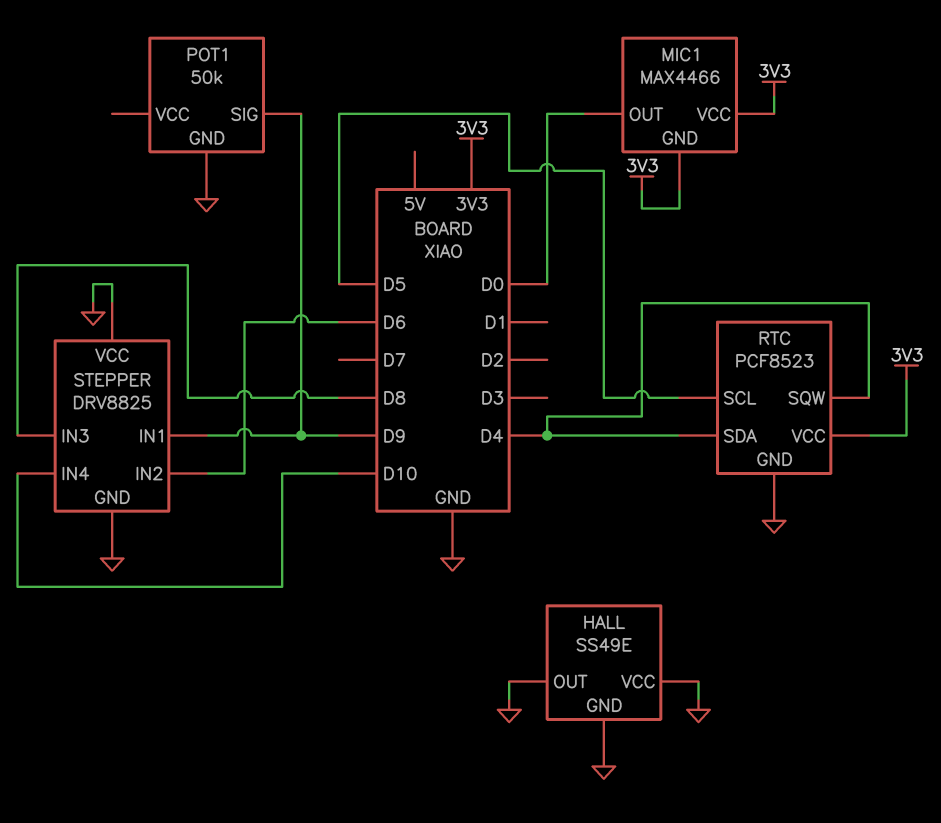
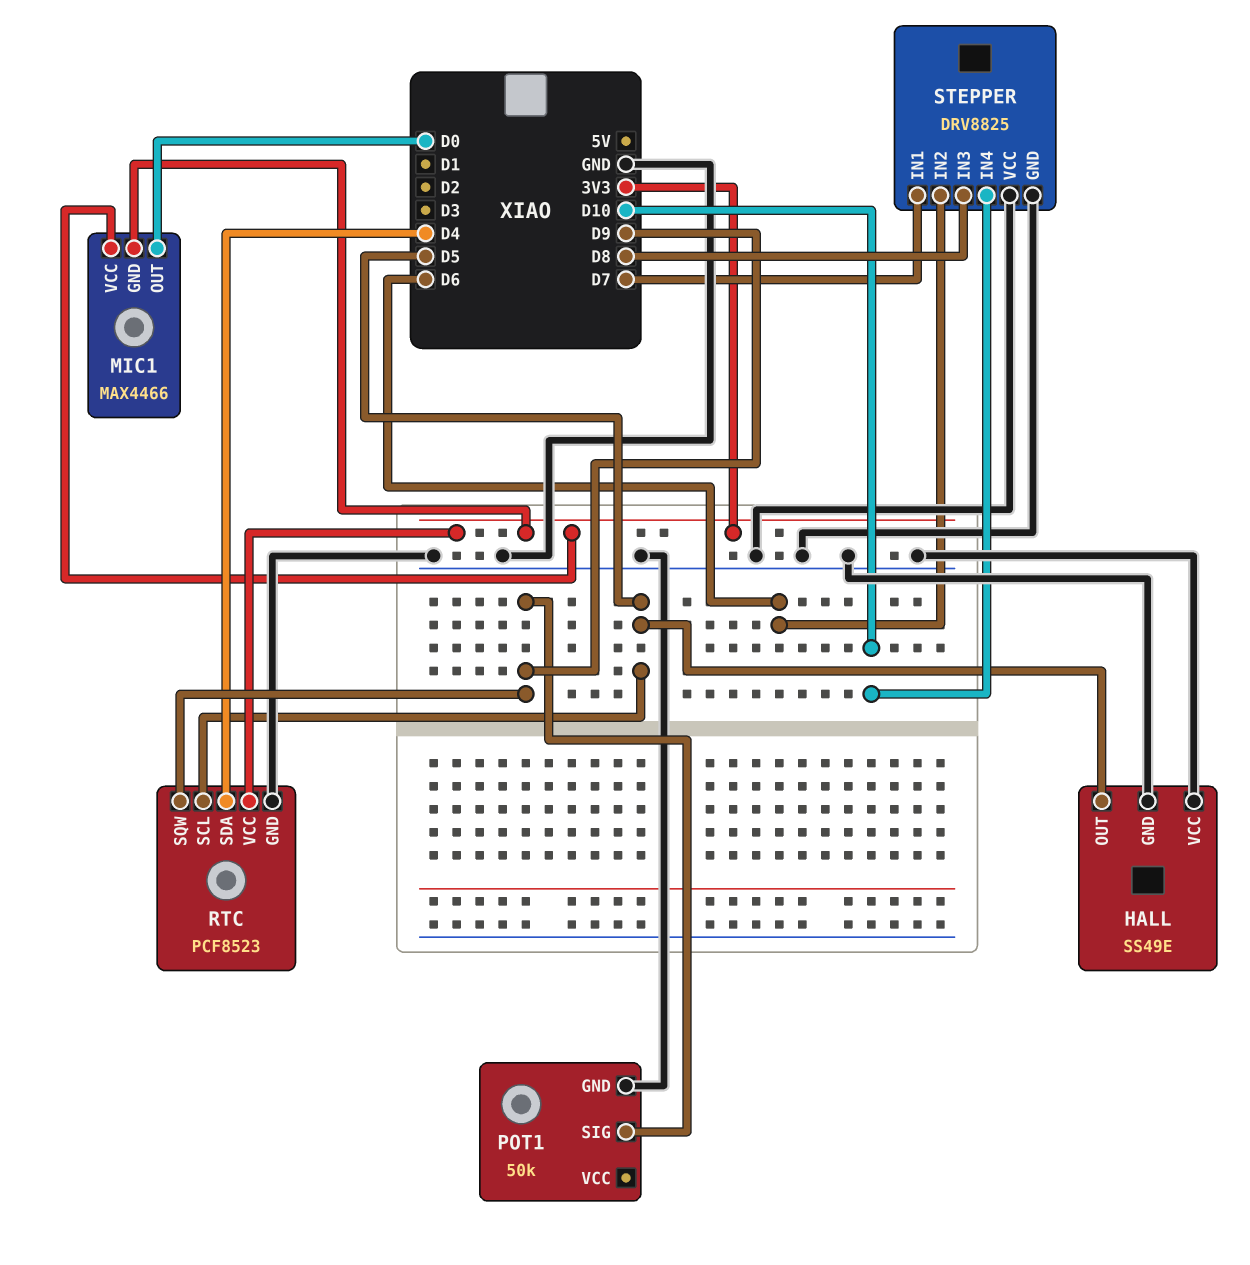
HALL pin OUT: GND -> D5
RTC pin SQW: D4 -> D9
STEPPER pin IN1: D9 -> D7

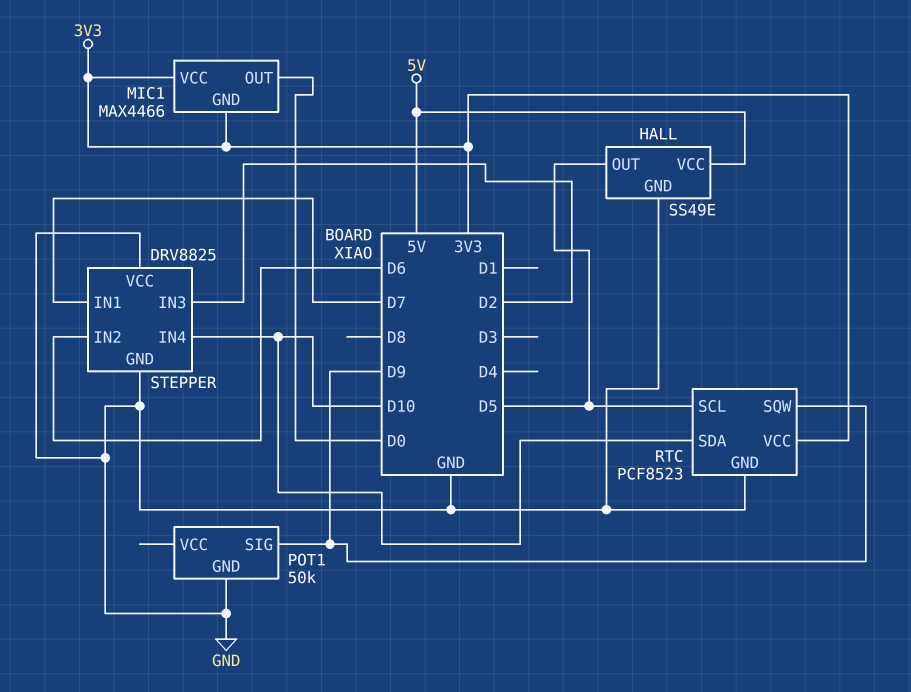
HALL pin VCC: GND -> 5V
RTC pin SDA: D4 -> D10
STEPPER pin IN3: D8 -> D2

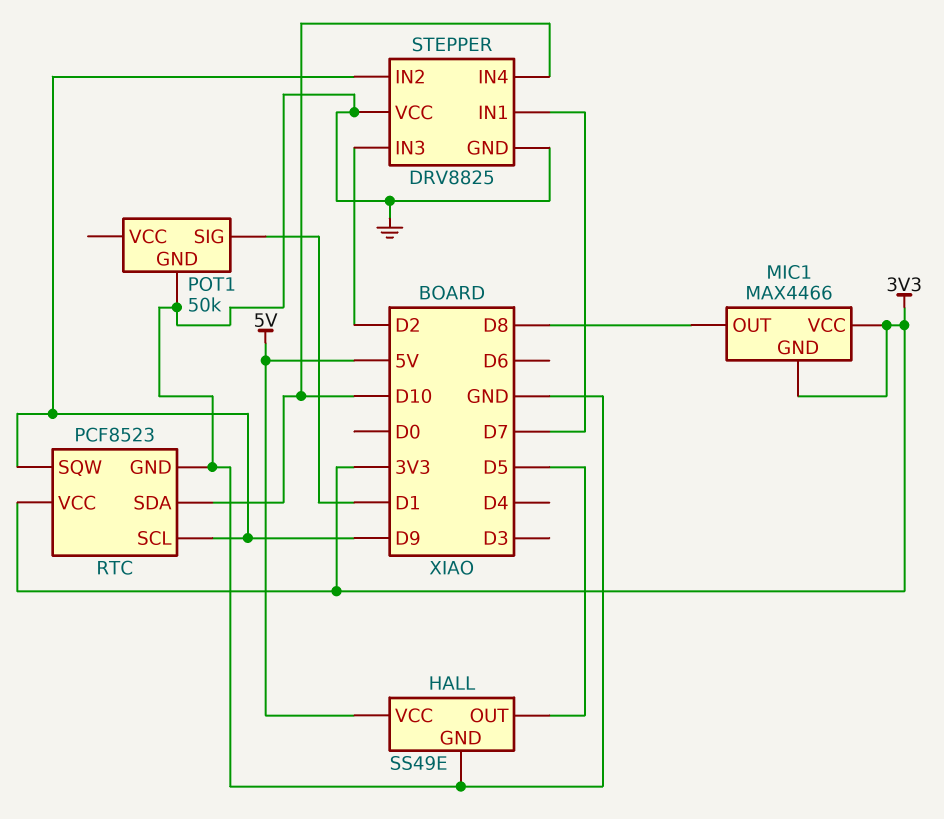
MIC1 pin OUT: D0 -> D8
POT1 pin SIG: D9 -> D1
RTC pin SCL: D5 -> D9
STEPPER pin IN2: D6 -> D9

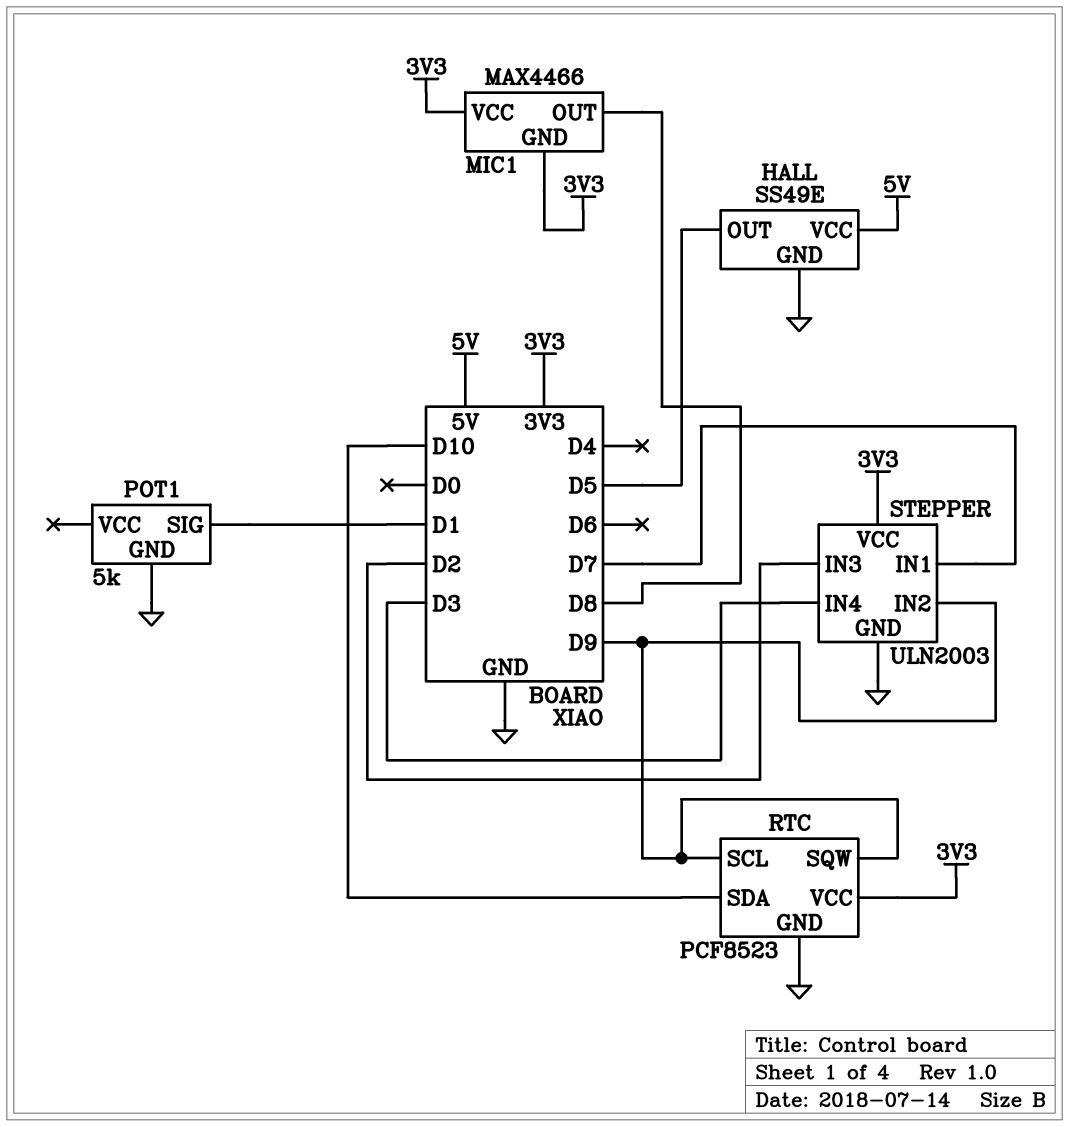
POT1: 50k -> 5k
STEPPER: DRV8825 -> ULN2003
STEPPER pin IN4: D10 -> D3
STEPPER pin VCC: GND -> 3V3

